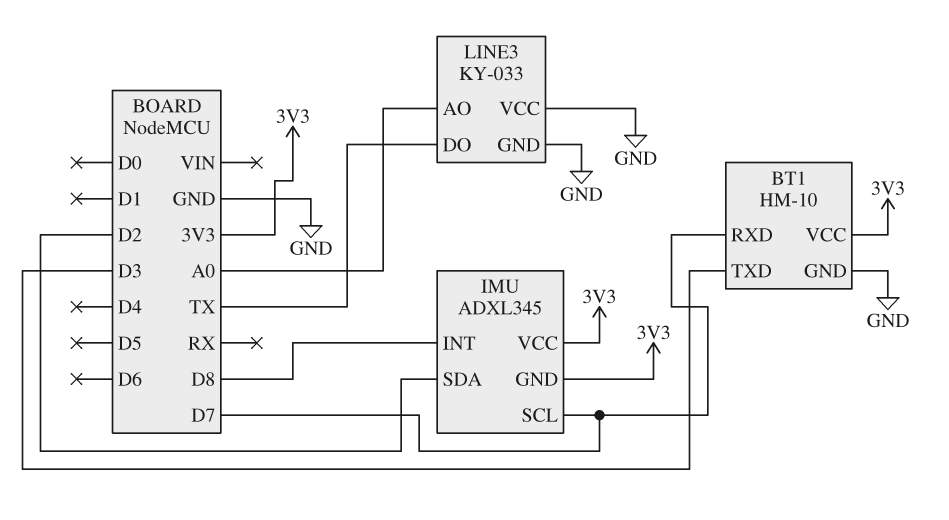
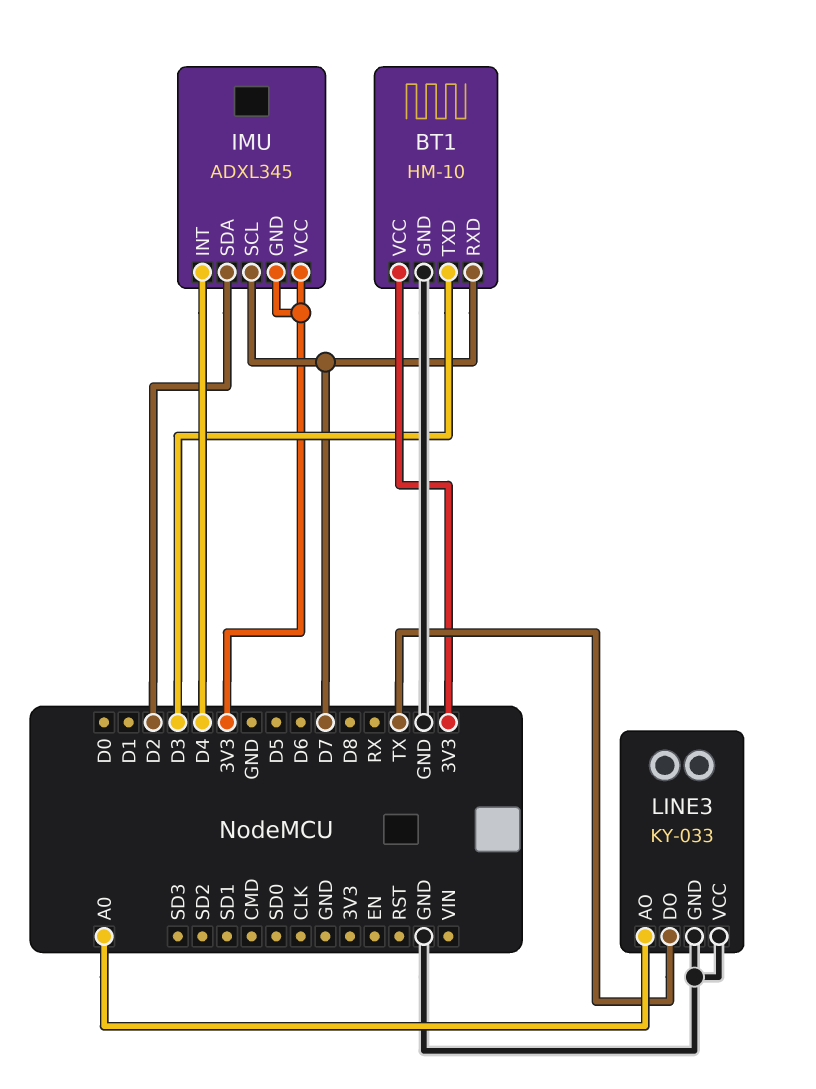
IMU pin INT: D8 -> D4

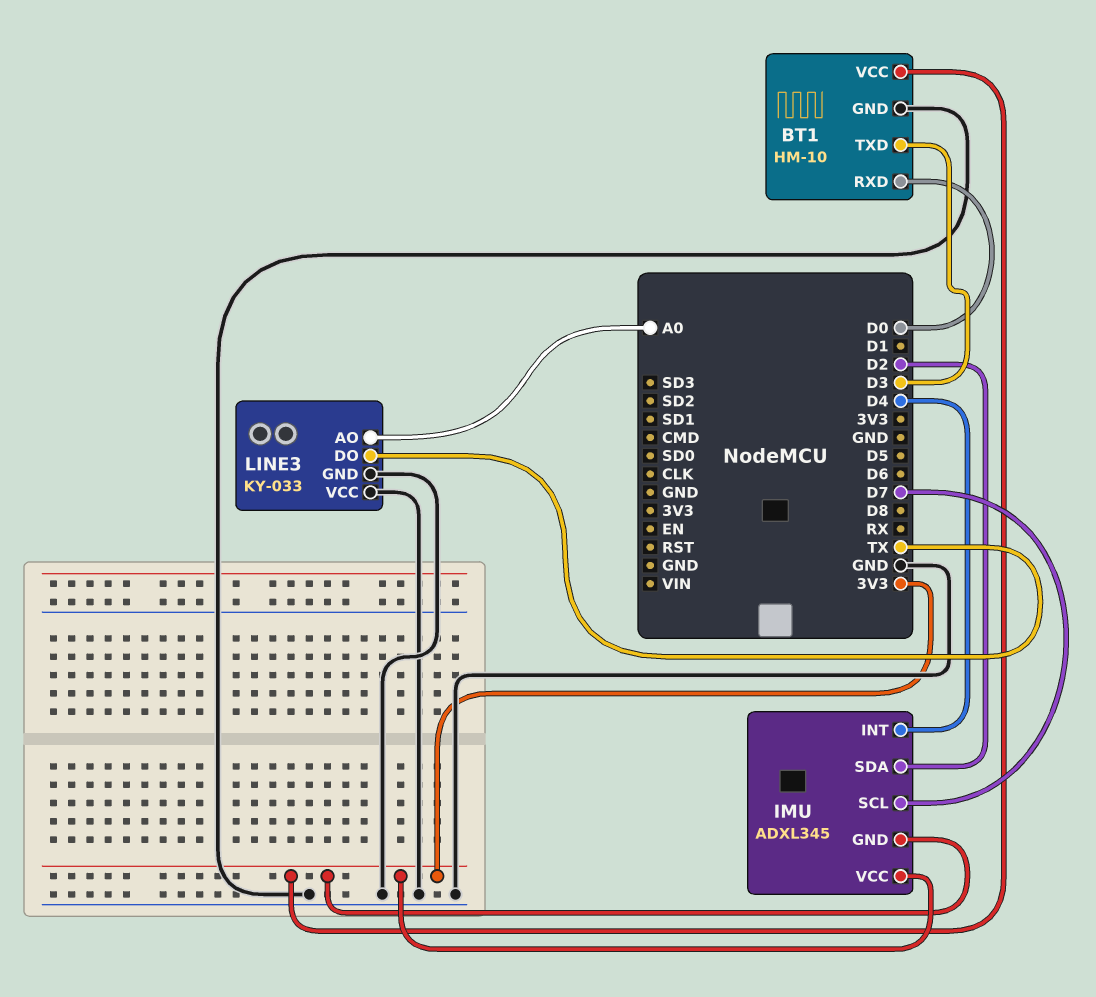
BT1 pin RXD: D7 -> D0

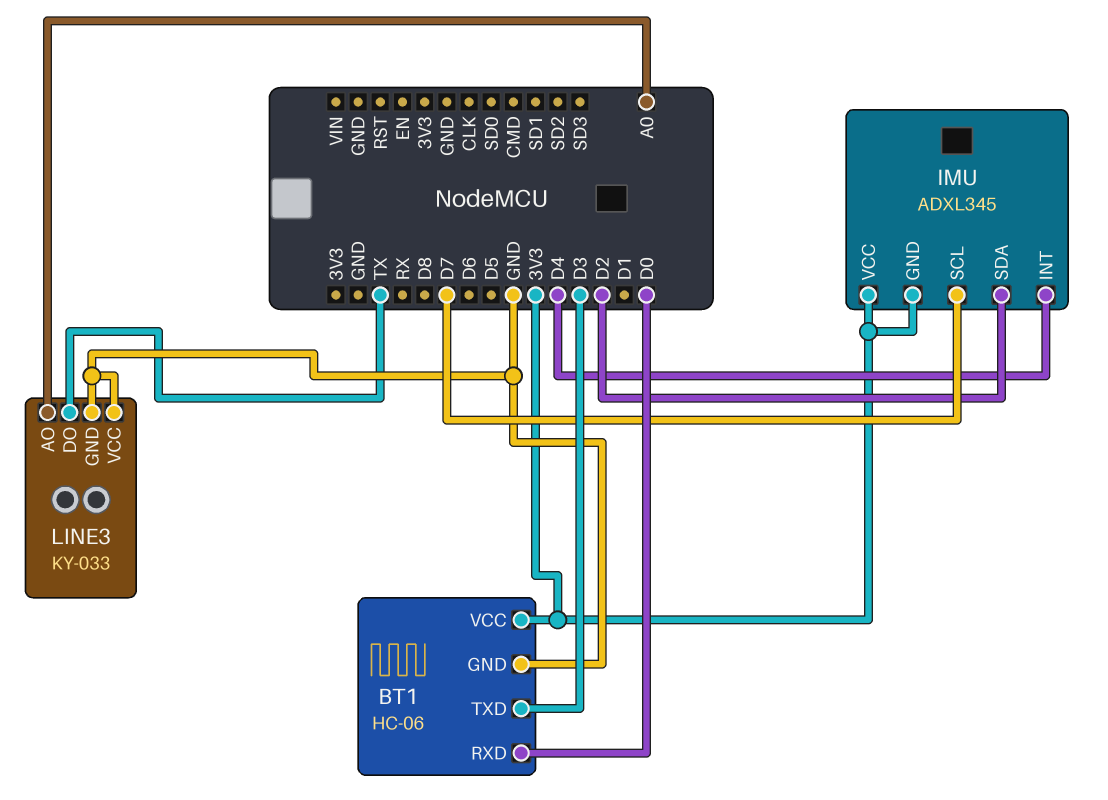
BT1: HM-10 -> HC-06

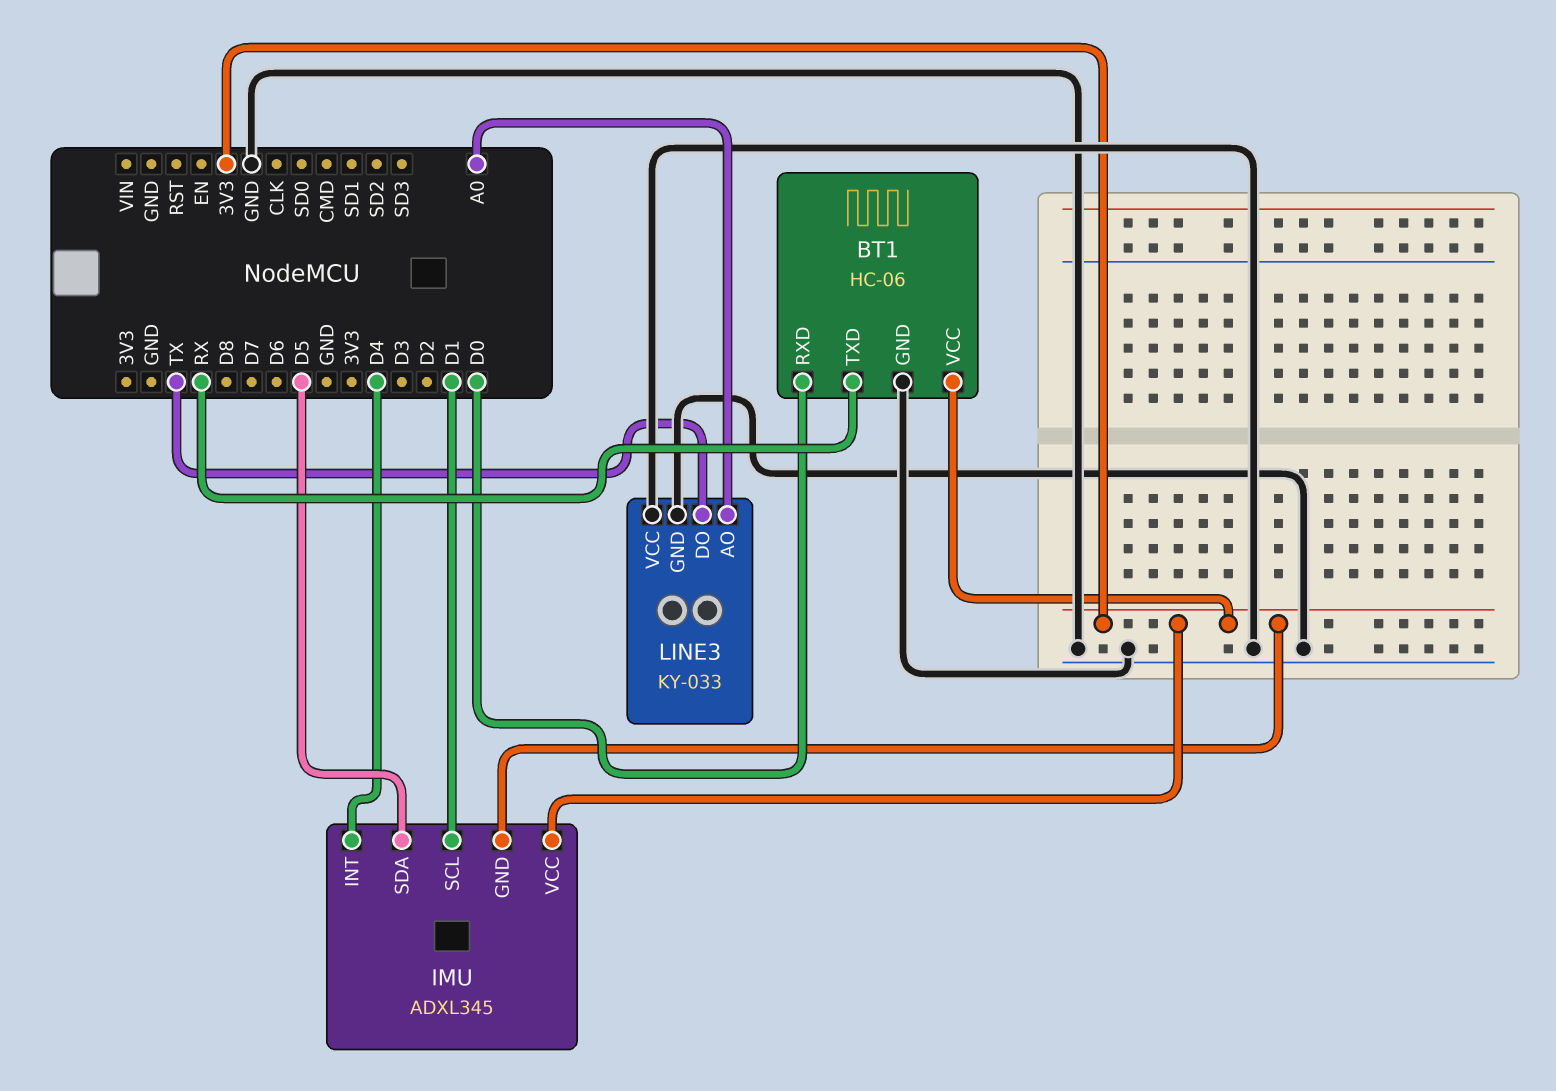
BT1 pin TXD: D3 -> RX
IMU pin SCL: D7 -> D1
IMU pin SDA: D2 -> D5

